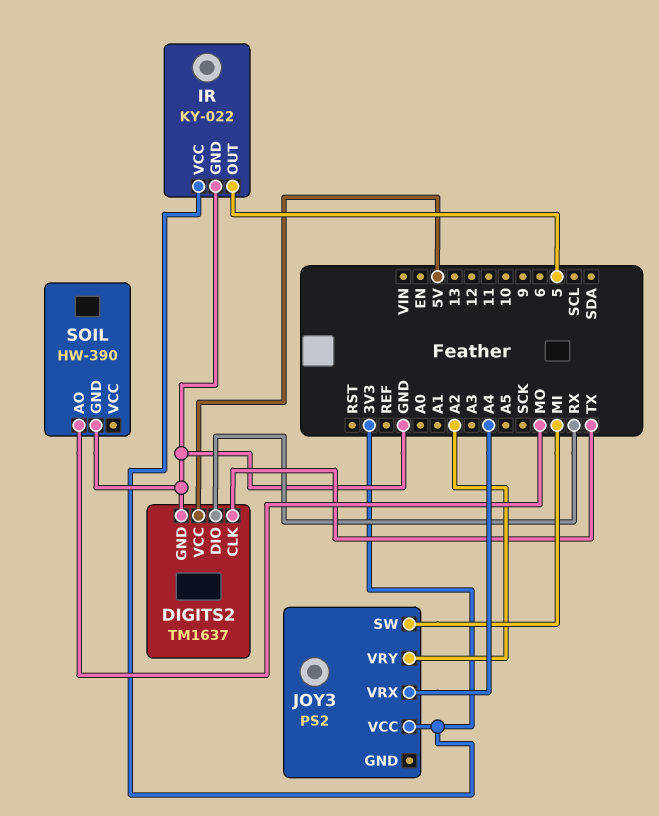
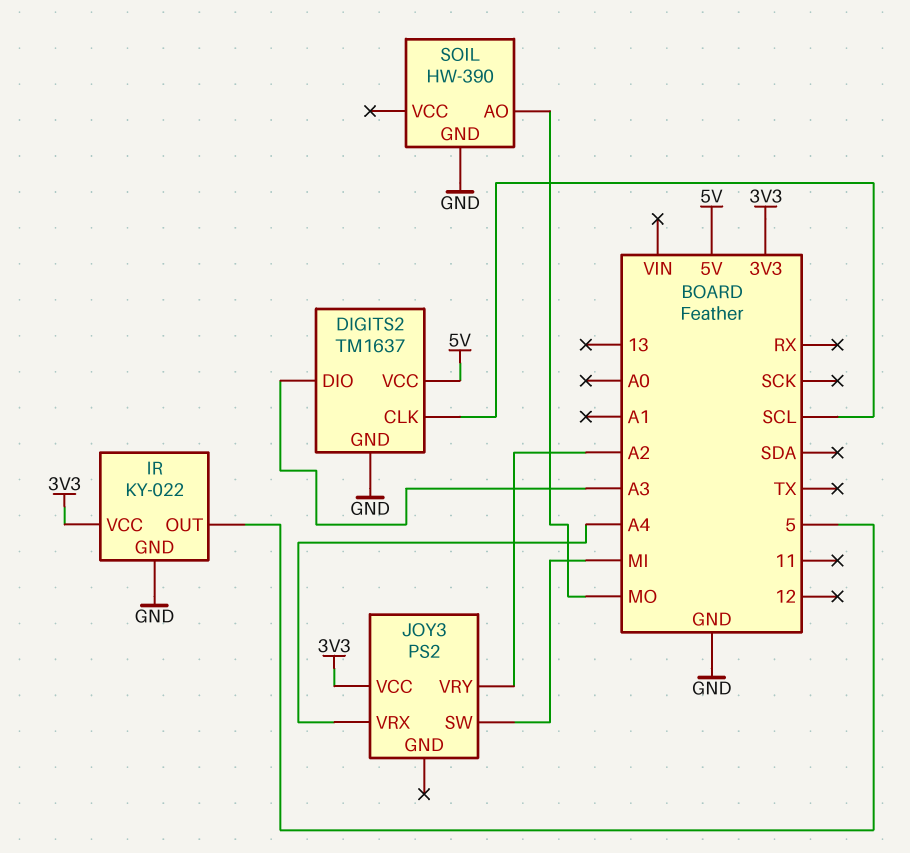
DIGITS2 pin CLK: TX -> SCL
DIGITS2 pin DIO: RX -> A3

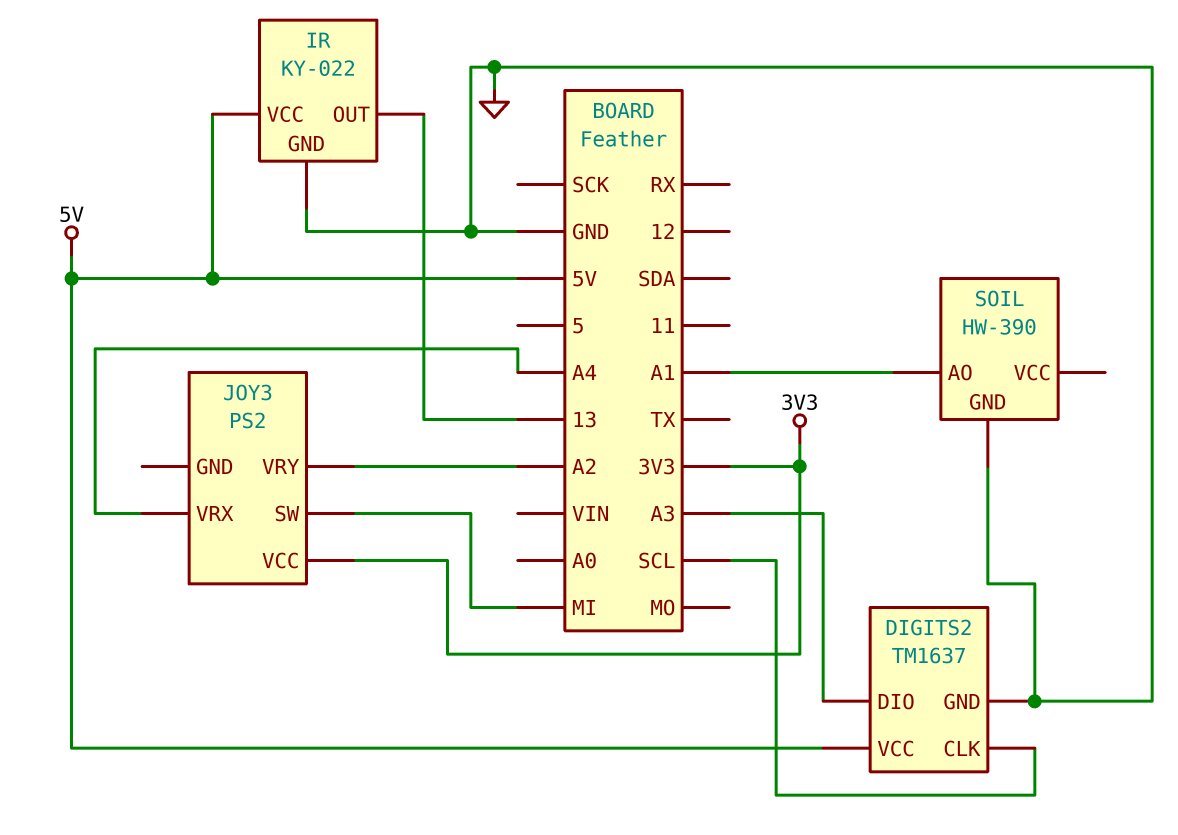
IR pin OUT: 5 -> 13
IR pin VCC: 3V3 -> 5V
SOIL pin AO: MO -> A1

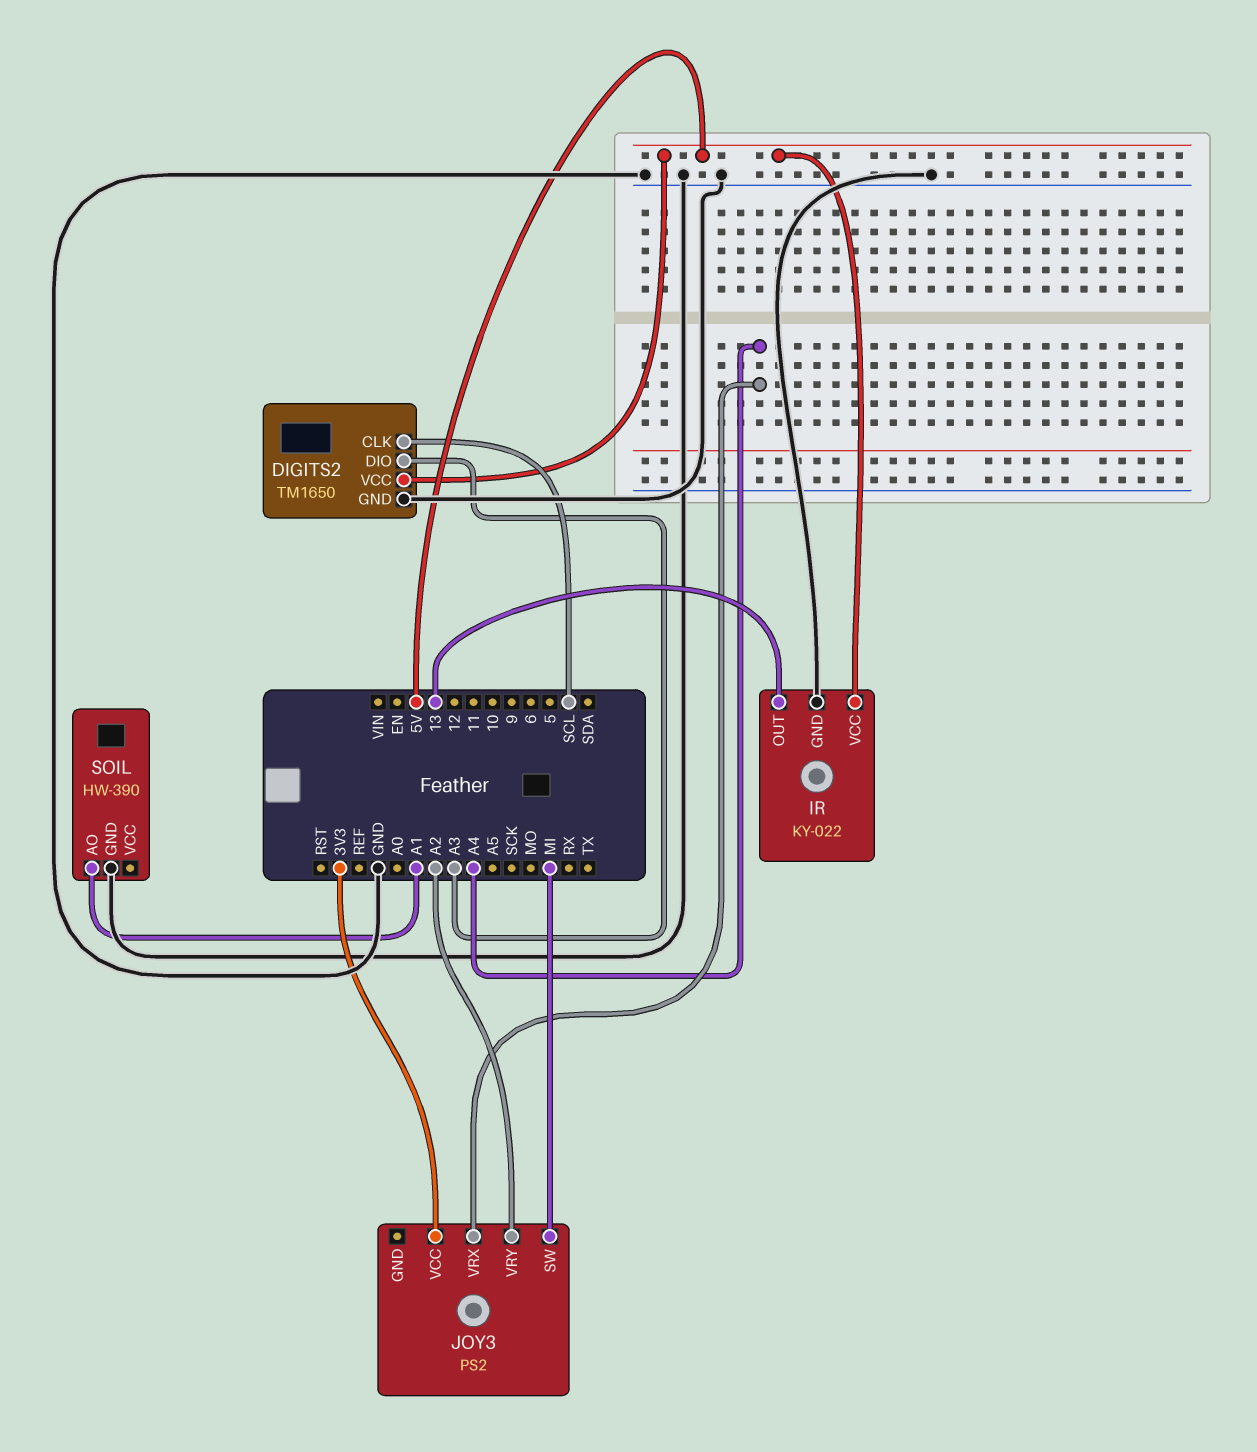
DIGITS2: TM1637 -> TM1650

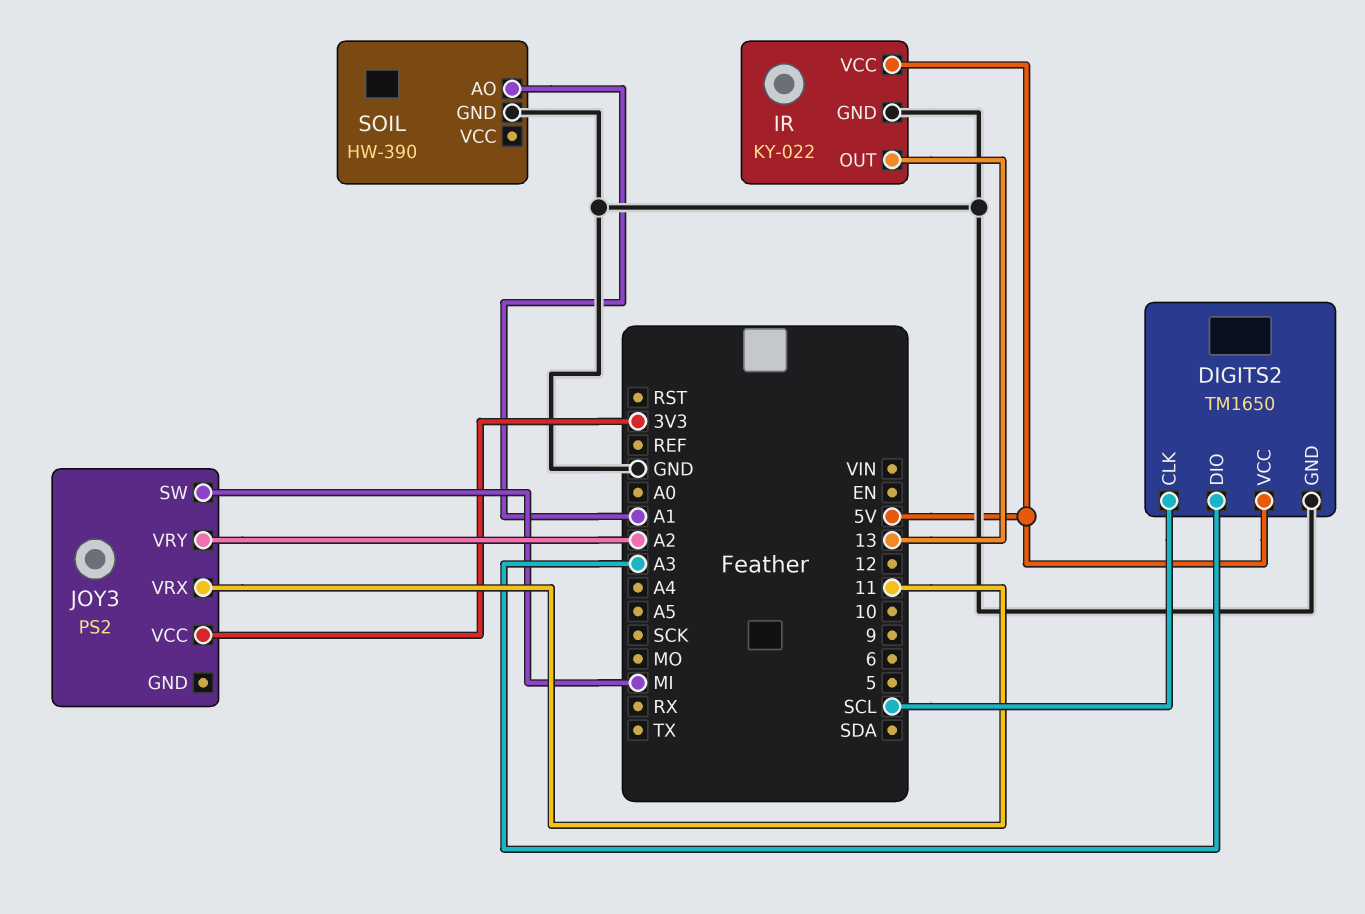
JOY3 pin VRX: A4 -> 11

